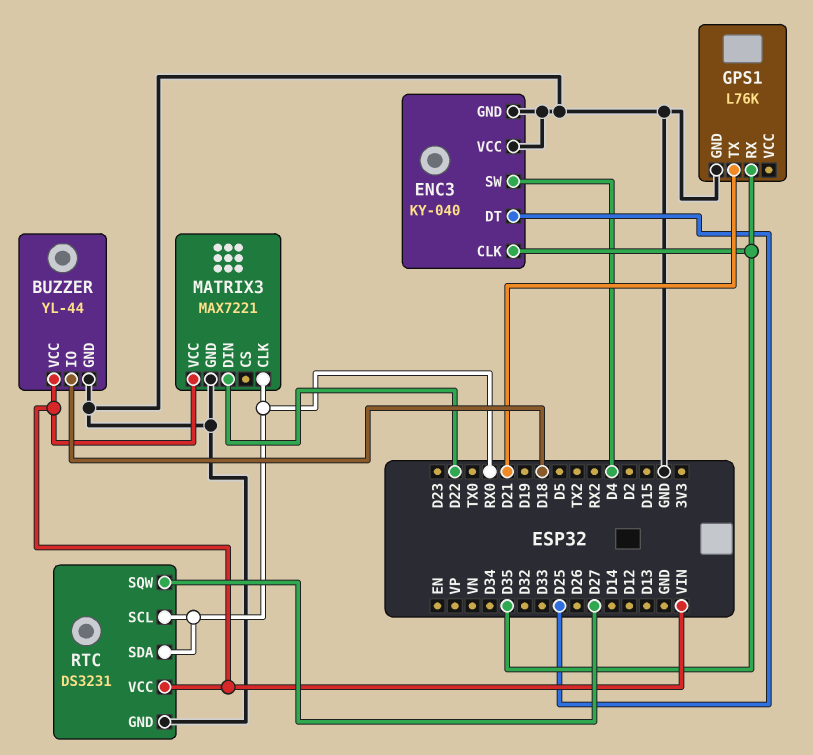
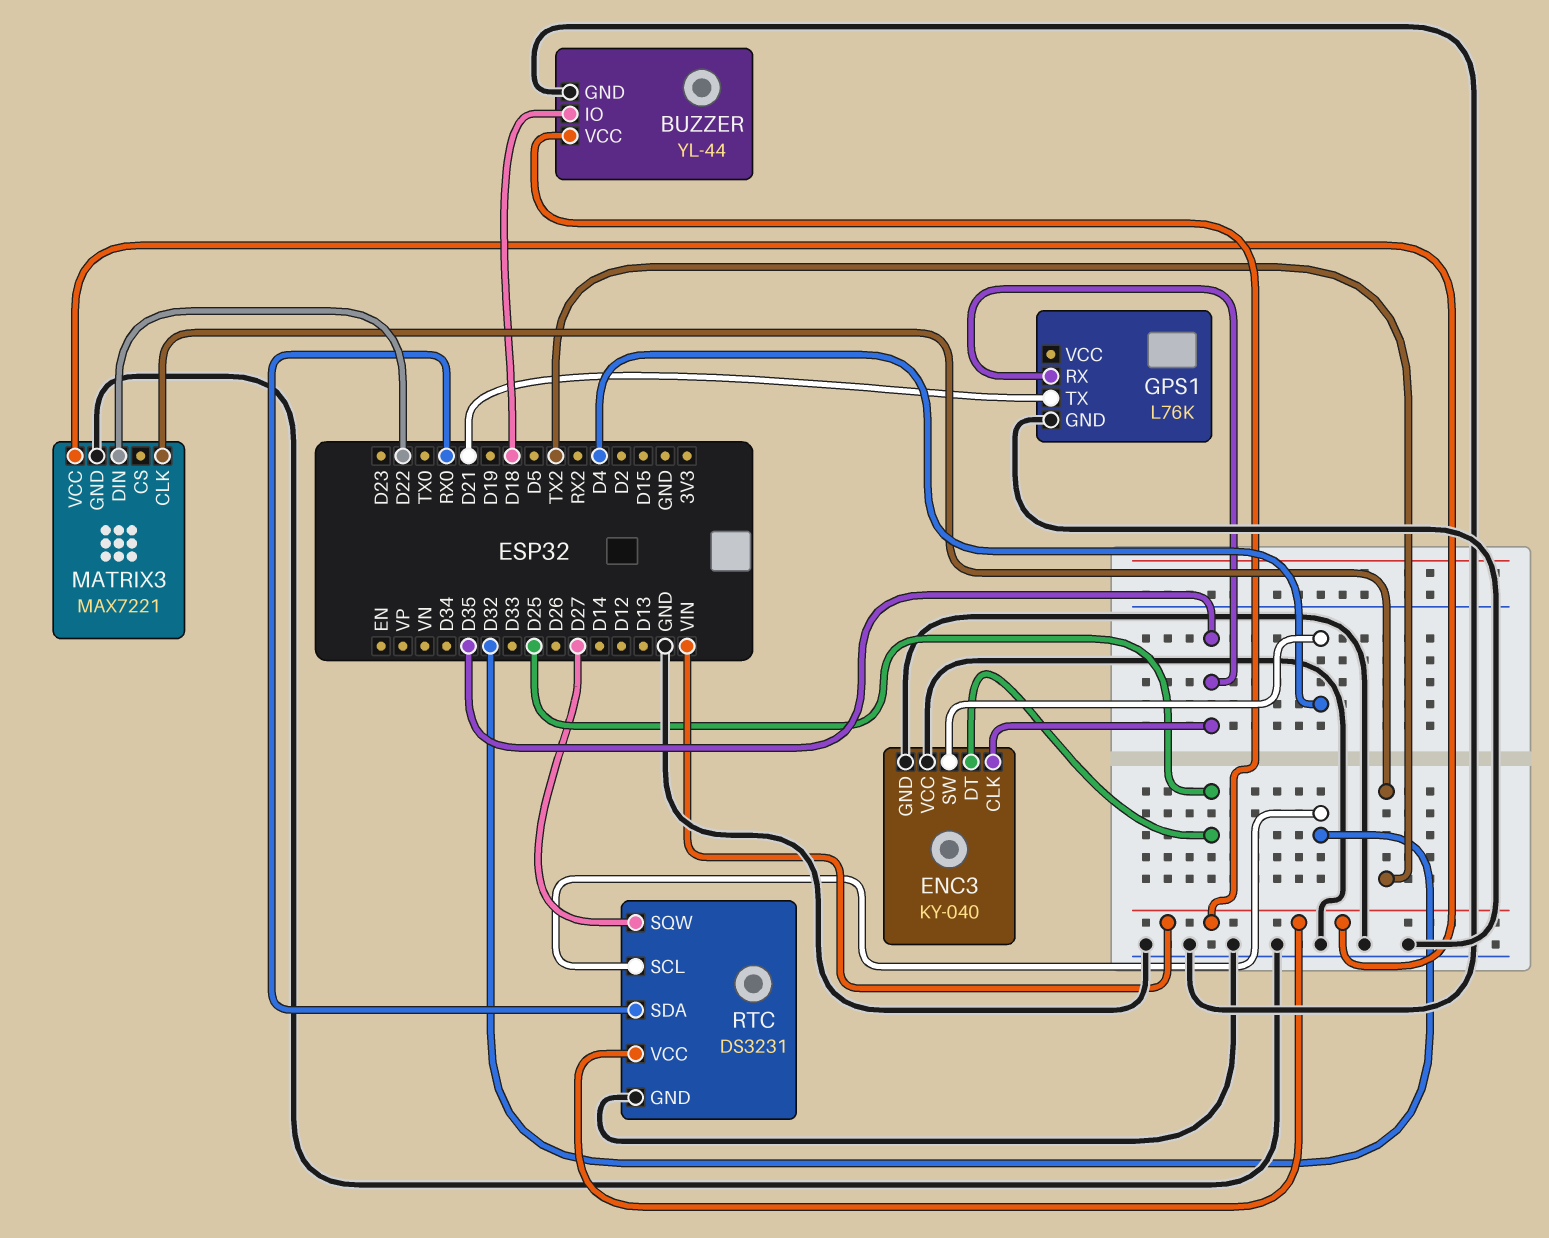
MATRIX3 pin CLK: RX0 -> TX2
RTC pin SCL: RX0 -> D32

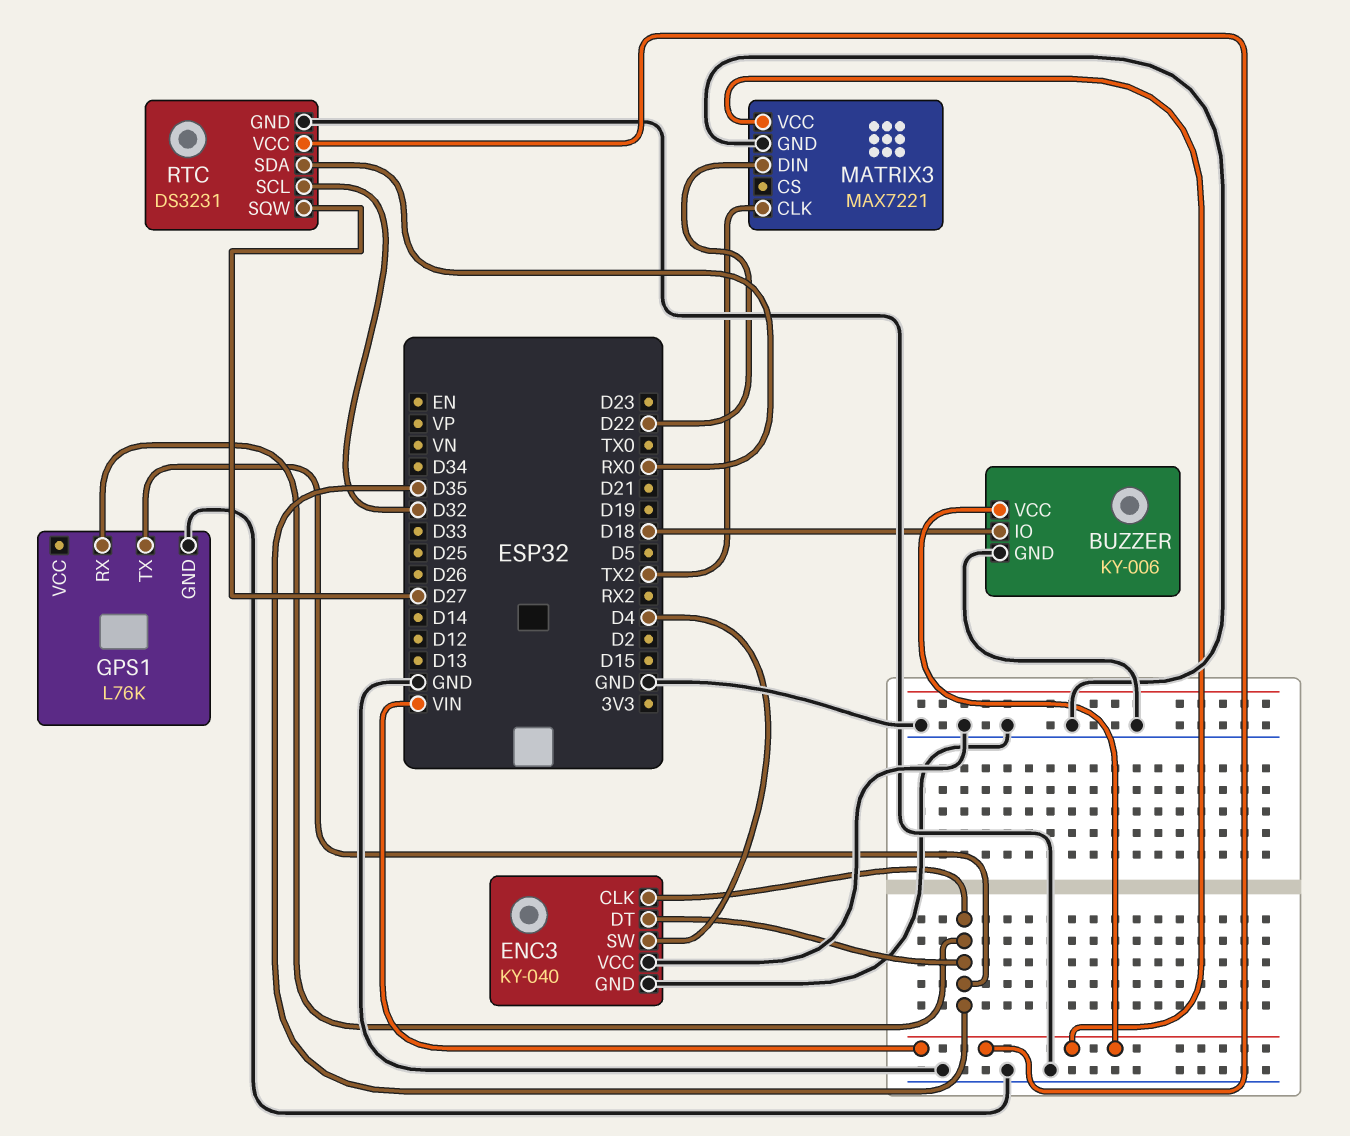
BUZZER: YL-44 -> KY-006
ENC3 pin DT: D25 -> D35
GPS1 pin TX: D21 -> D35

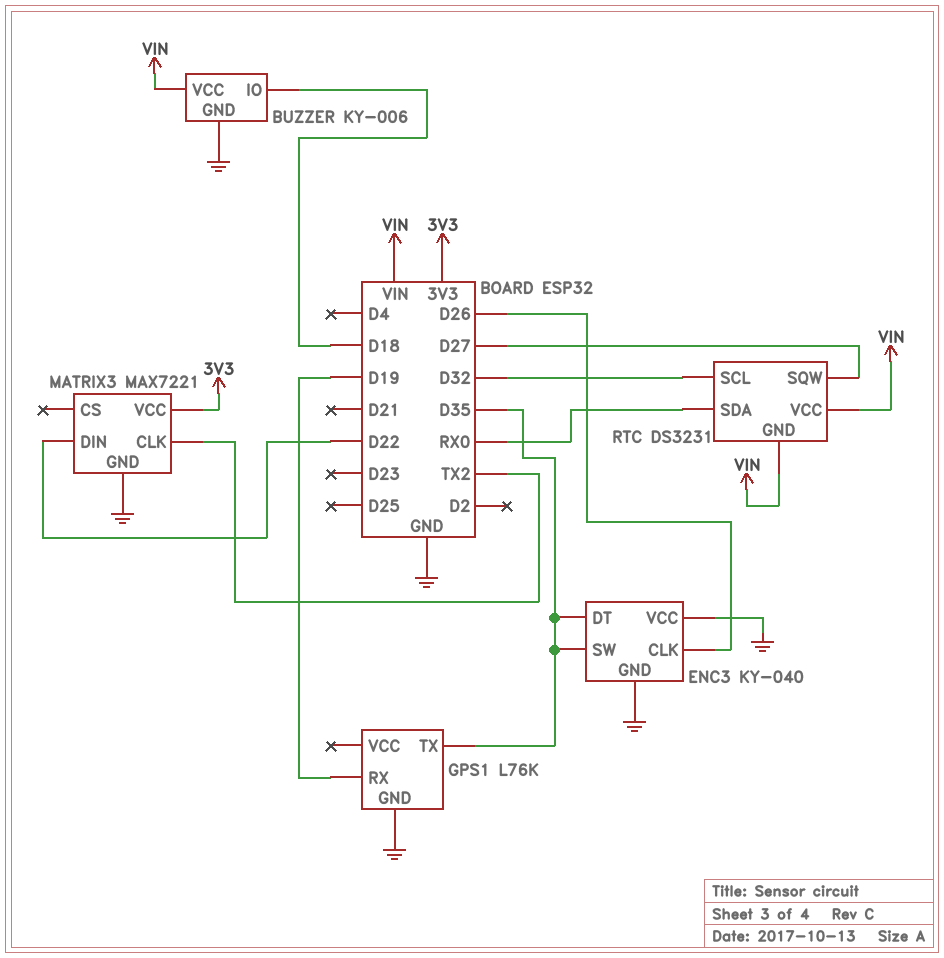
ENC3 pin CLK: D35 -> D26
ENC3 pin SW: D4 -> D35
GPS1 pin RX: D35 -> D19
MATRIX3 pin VCC: VIN -> 3V3
RTC pin GND: GND -> VIN

